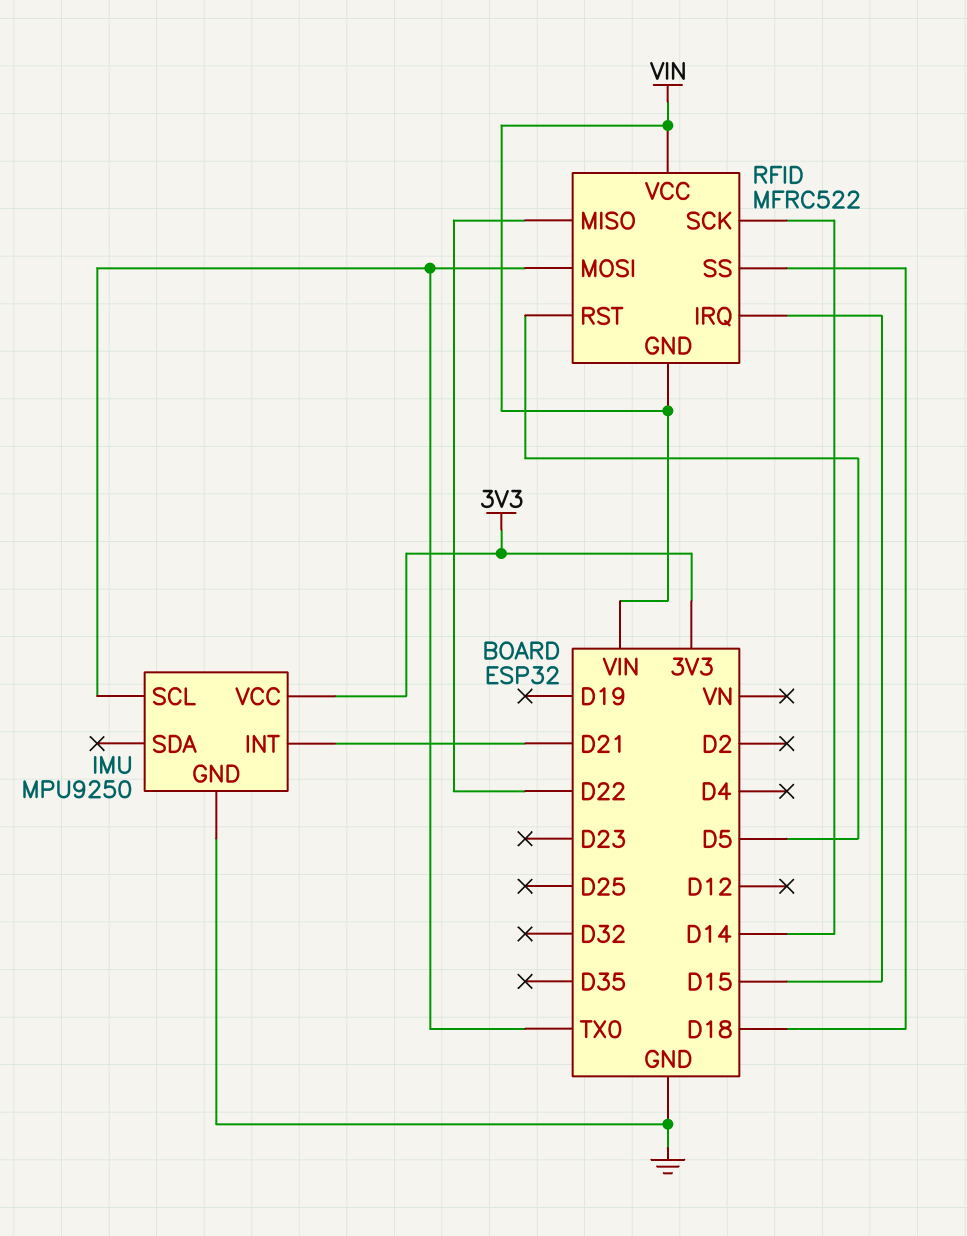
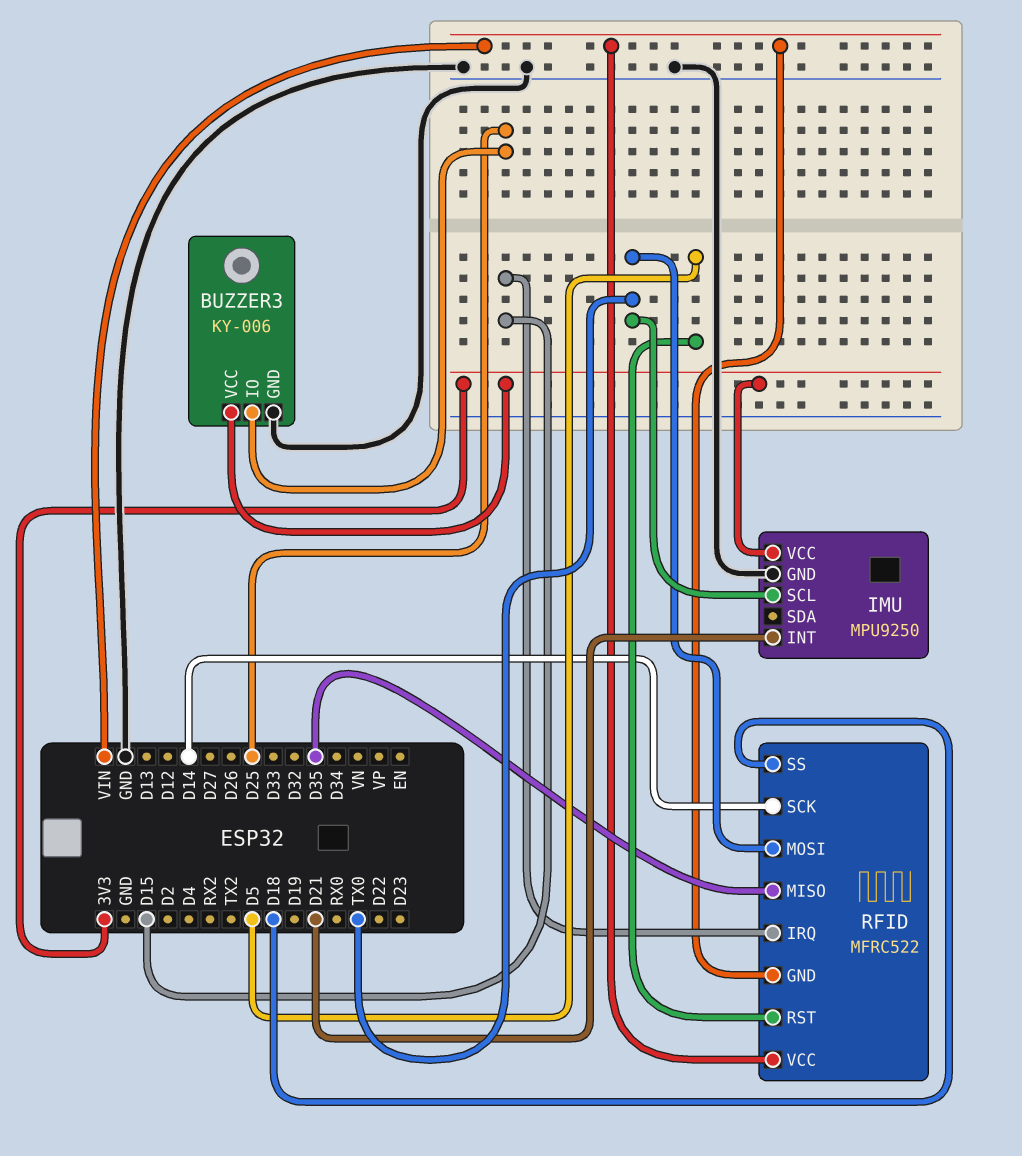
BUZZER3: none -> KY-006
BUZZER3 pin GND: none -> GND
BUZZER3 pin IO: none -> D25
BUZZER3 pin VCC: none -> 3V3
RFID pin MISO: D22 -> D35

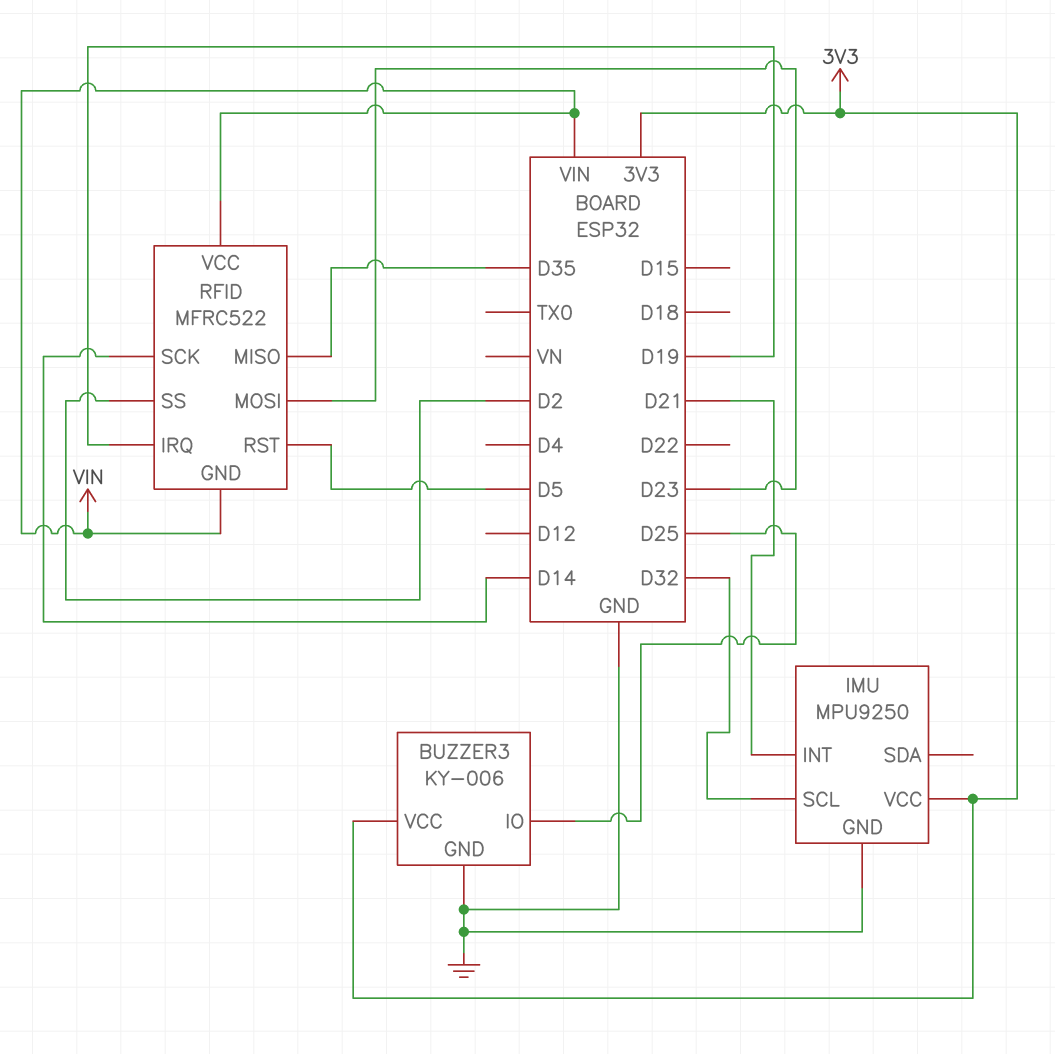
IMU pin SCL: TX0 -> D32
RFID pin IRQ: D15 -> D19
RFID pin MOSI: TX0 -> D23
RFID pin SS: D18 -> D2

